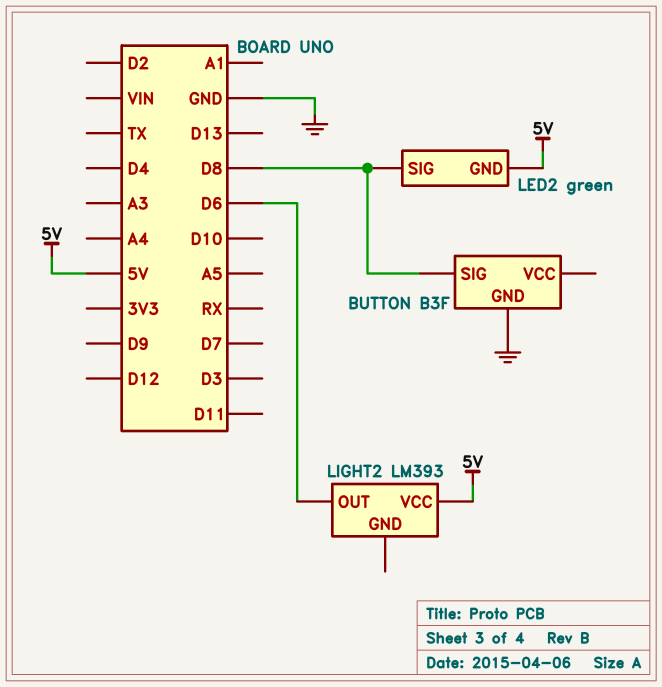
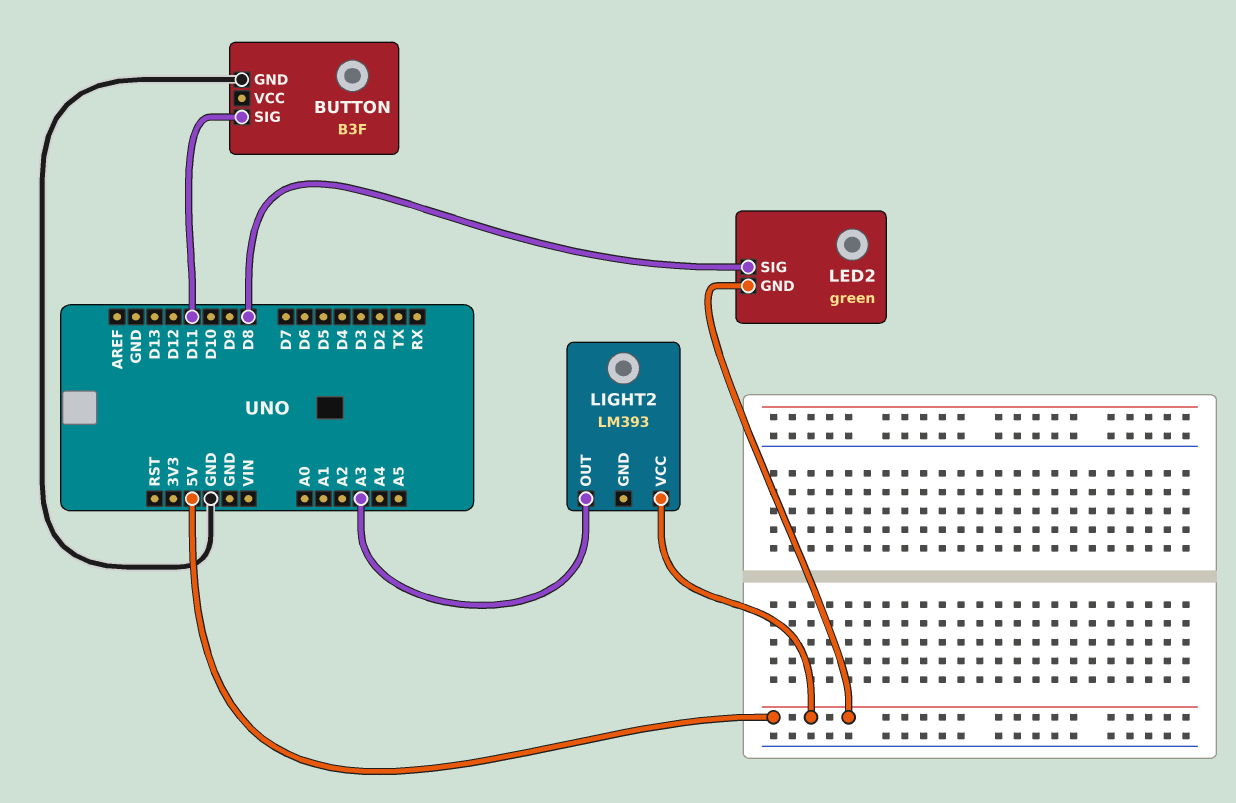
BUTTON pin SIG: D8 -> D11
LIGHT2 pin OUT: D6 -> A3

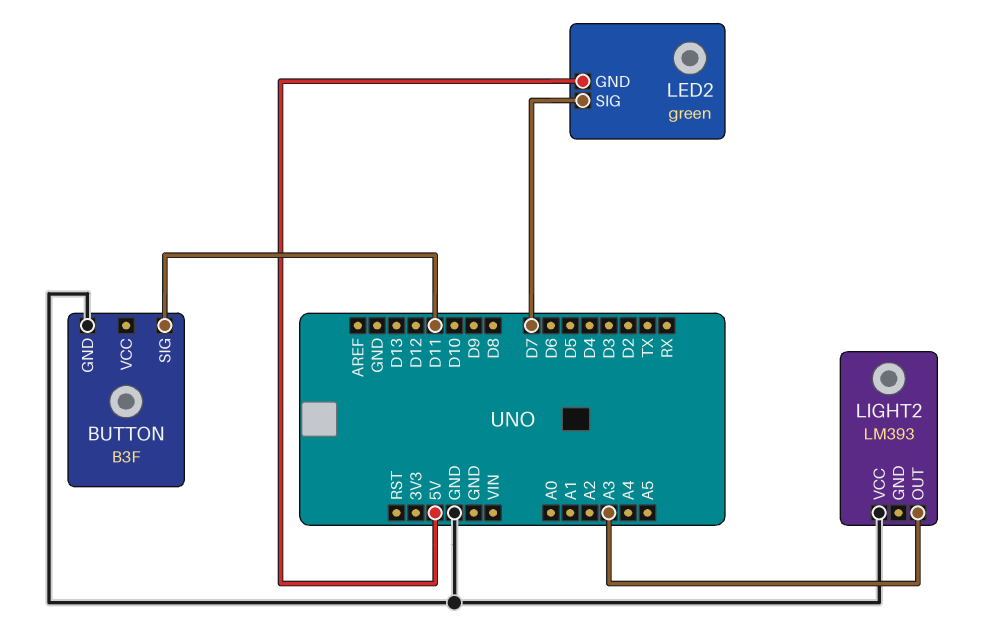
LED2 pin SIG: D8 -> D7
LIGHT2 pin VCC: 5V -> GND

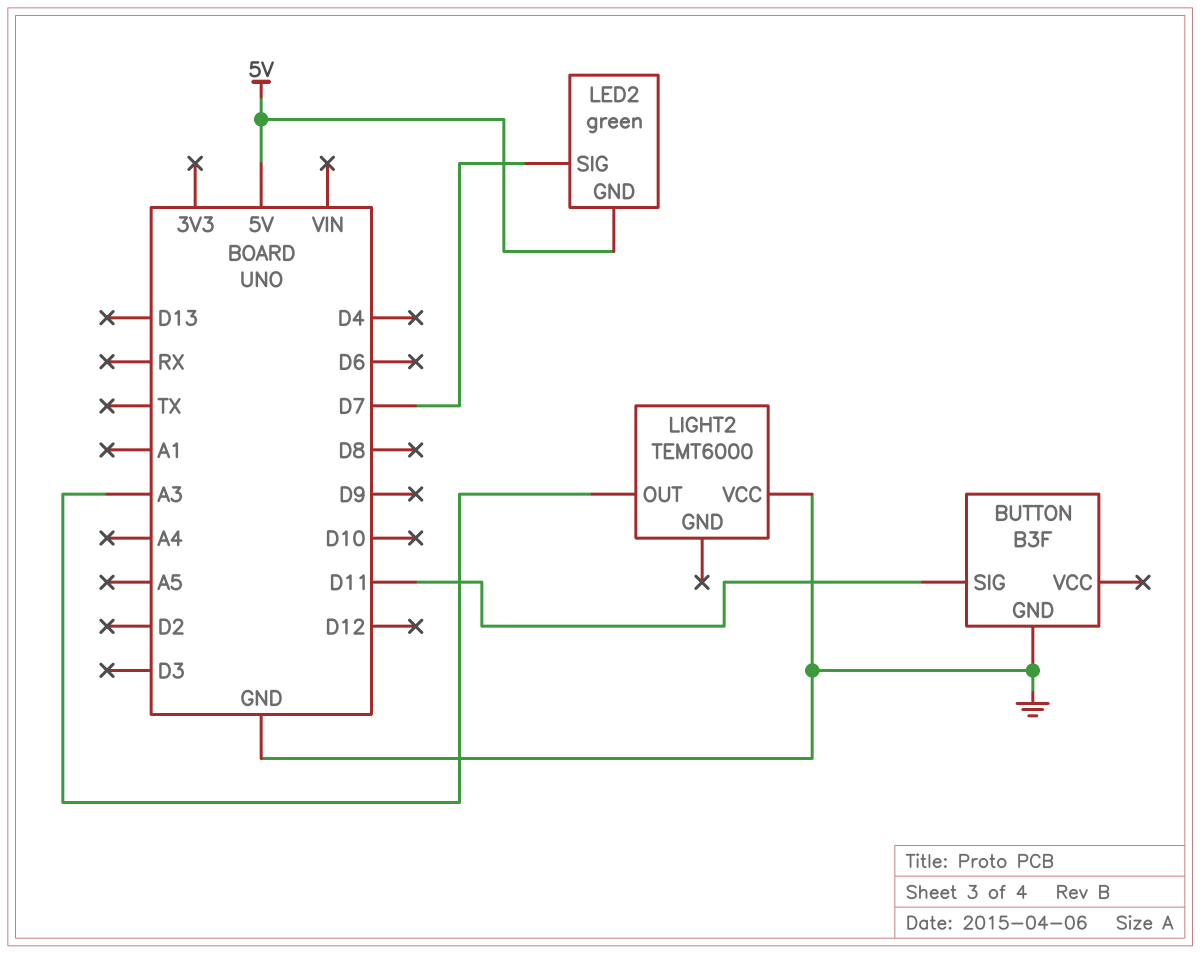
LIGHT2: LM393 -> TEMT6000

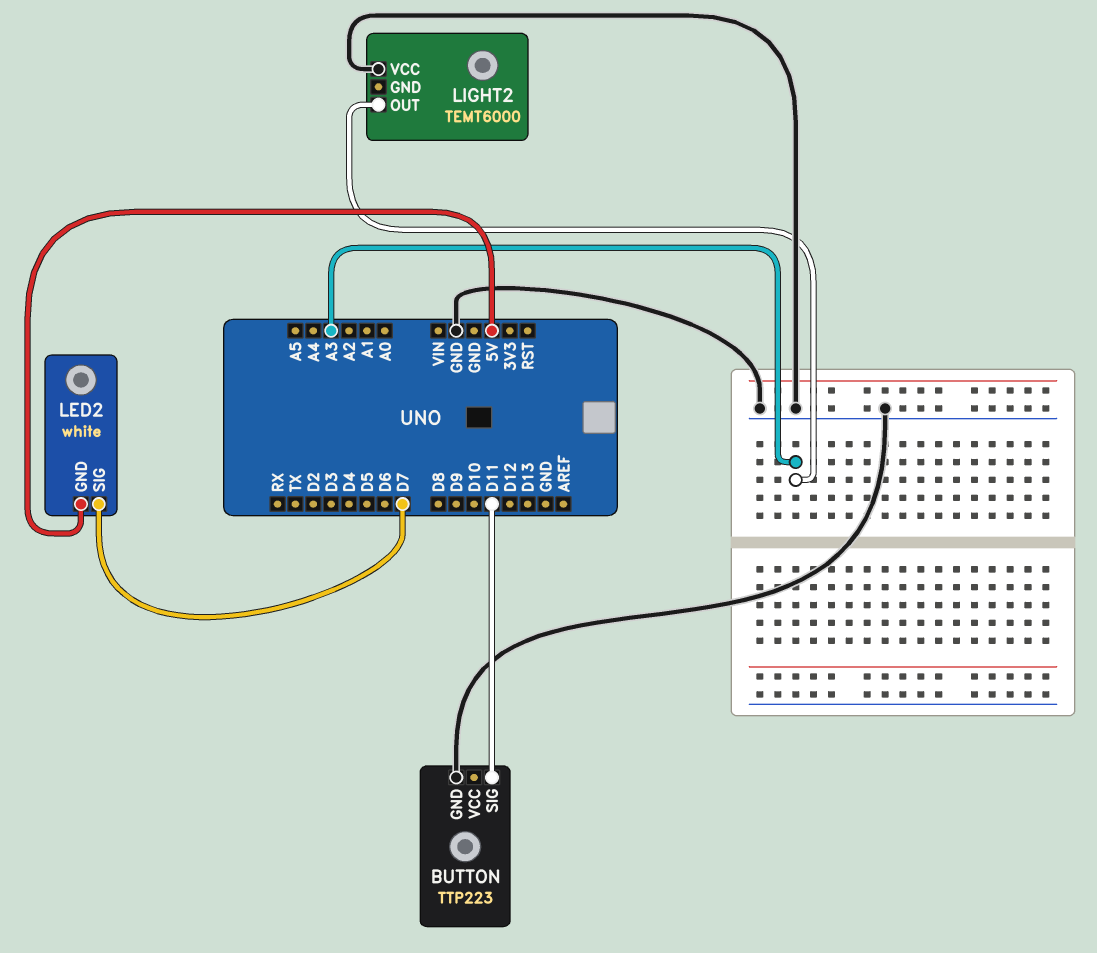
BUTTON: B3F -> TTP223
LED2: green -> white

